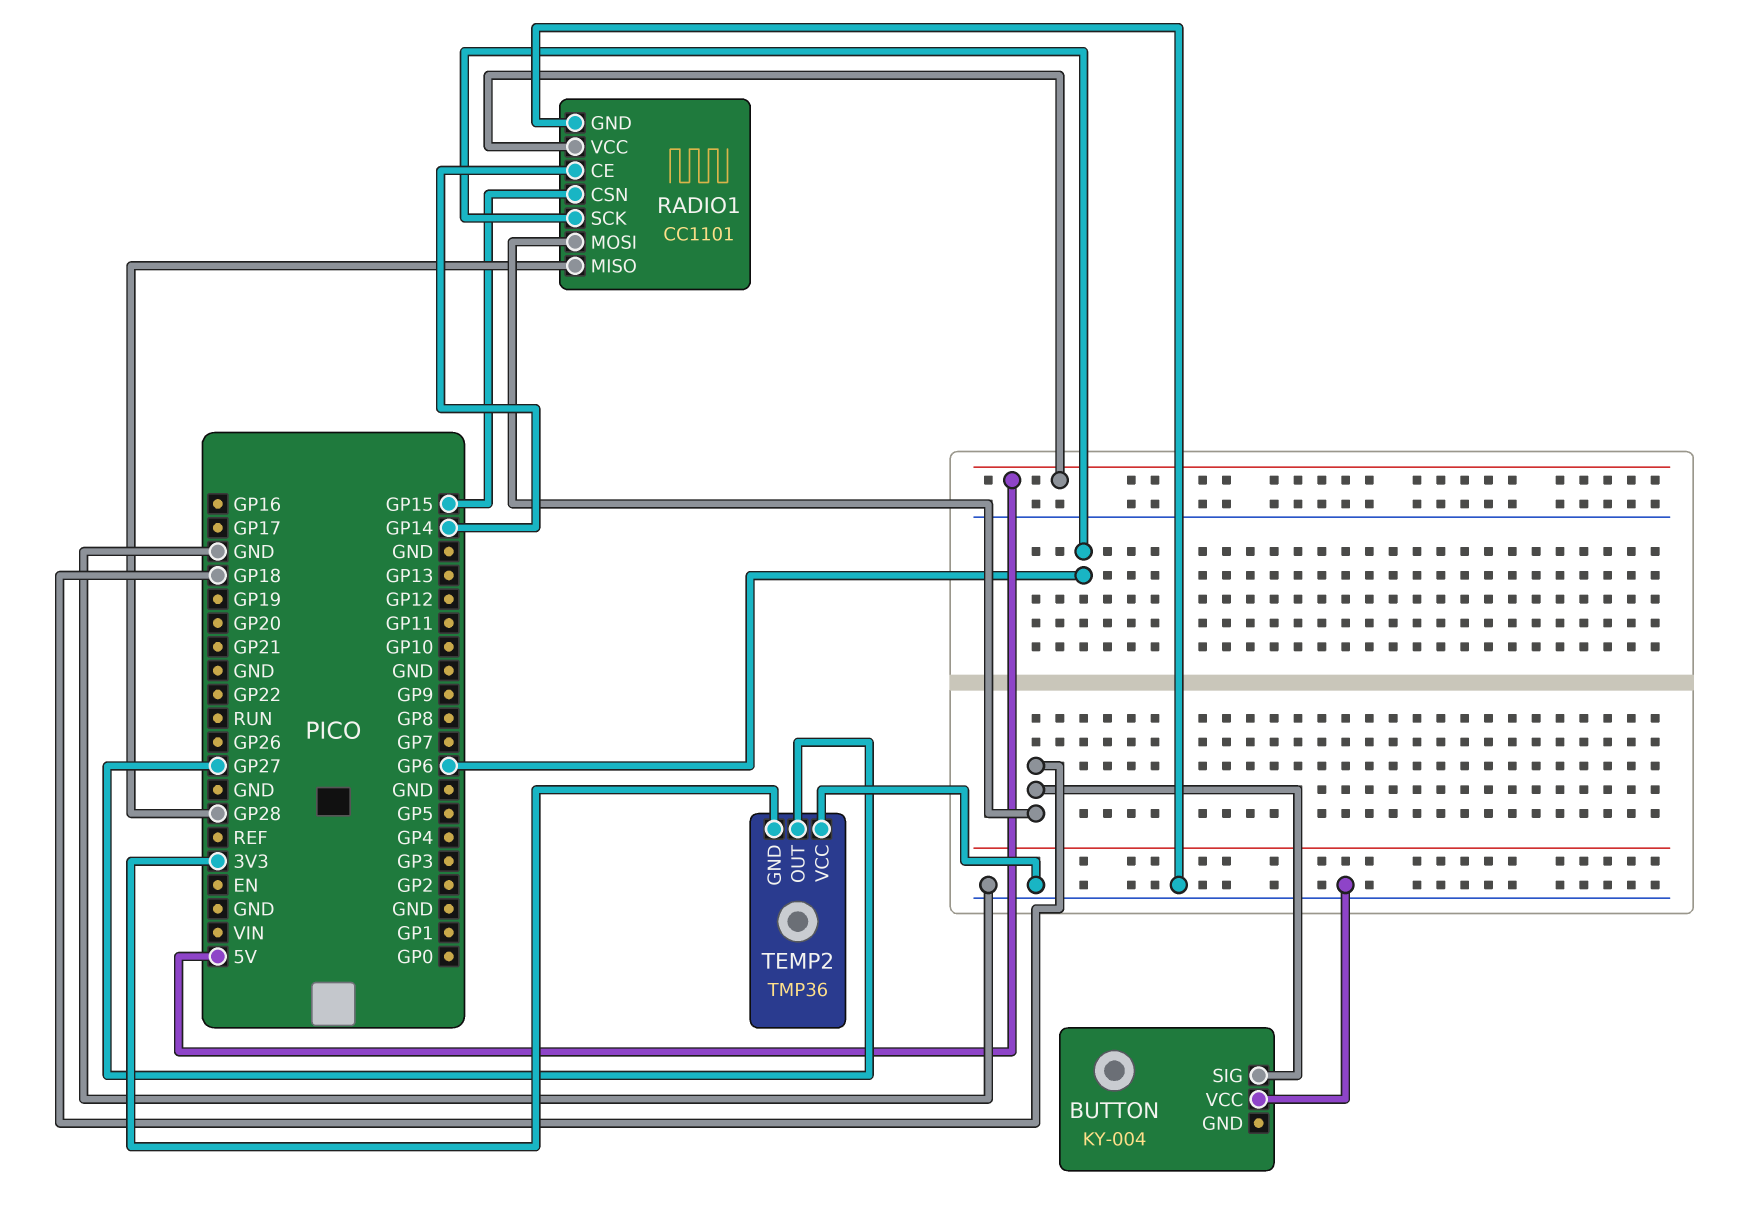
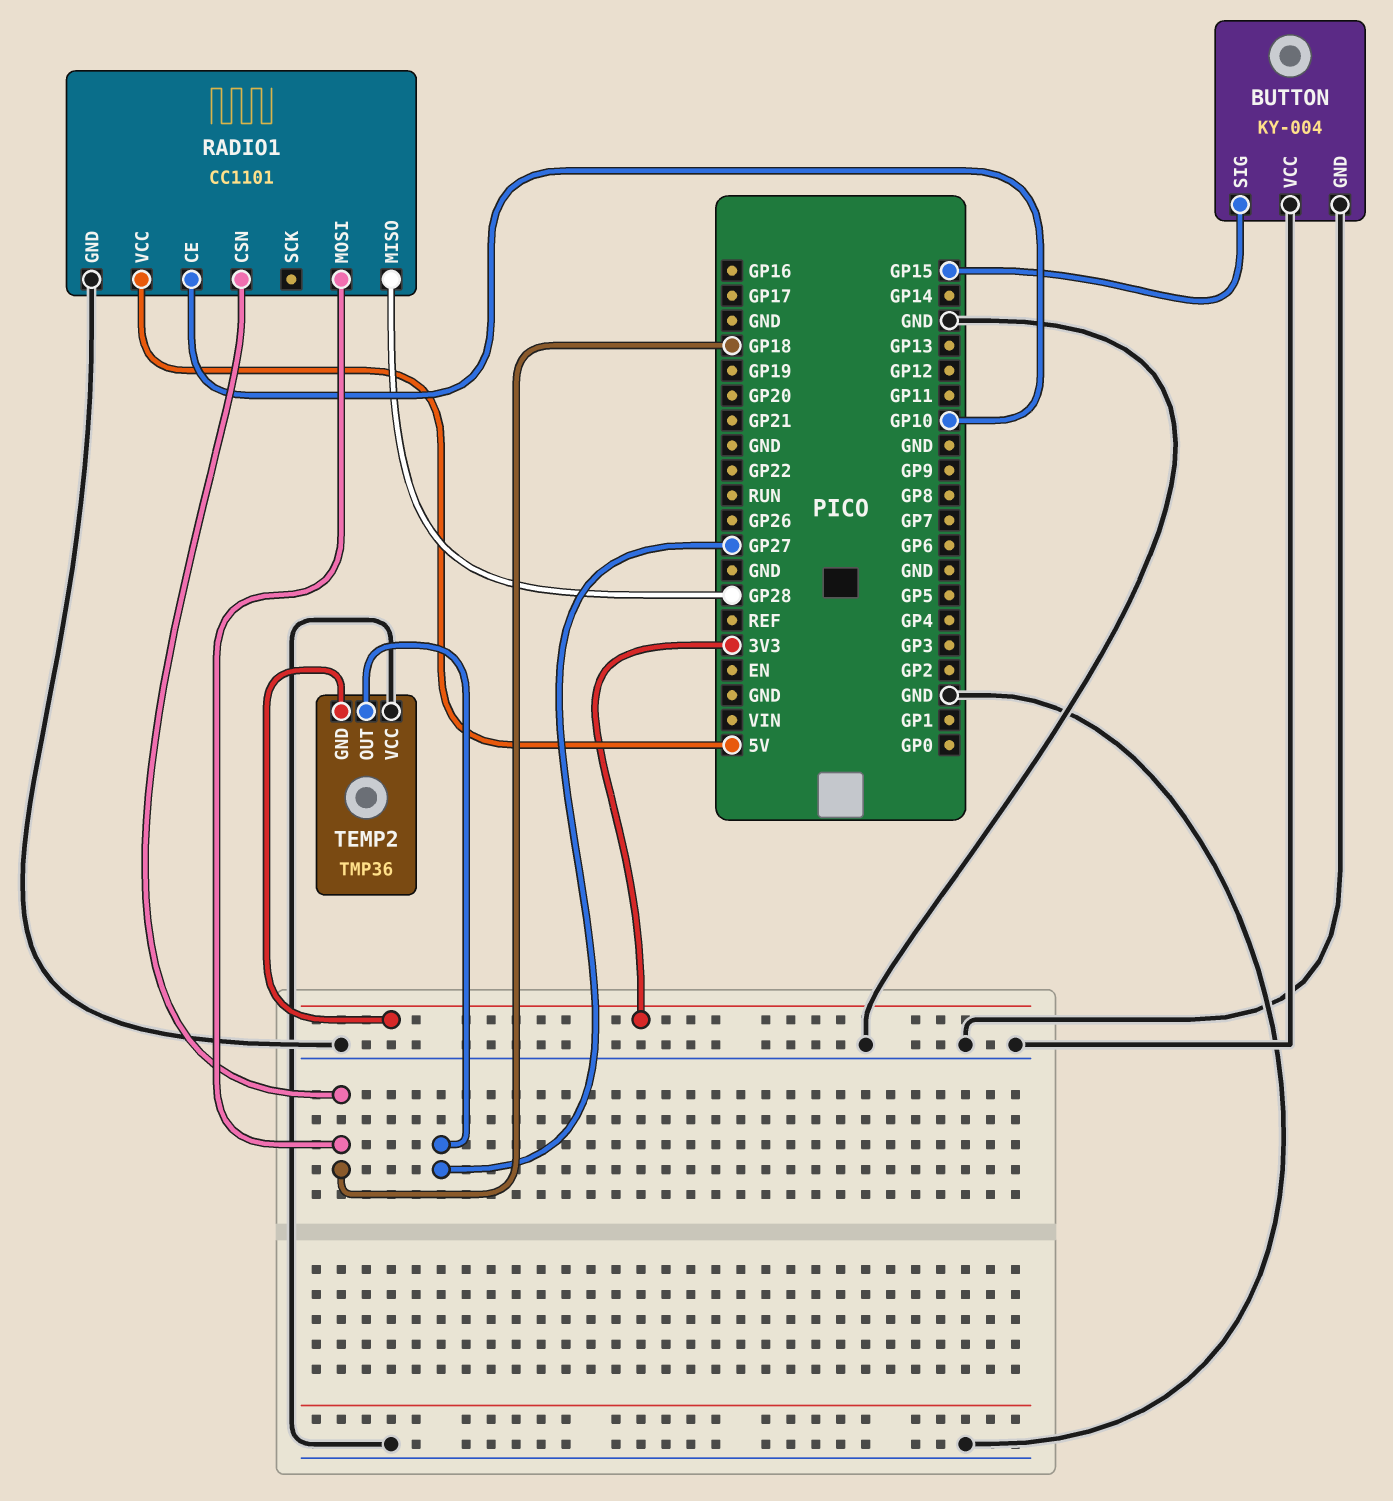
BUTTON pin GND: none -> GND
BUTTON pin SIG: GP18 -> GP15
RADIO1 pin CE: GP14 -> GP10
RADIO1 pin CSN: GP15 -> GP18
RADIO1 pin SCK: GP6 -> none

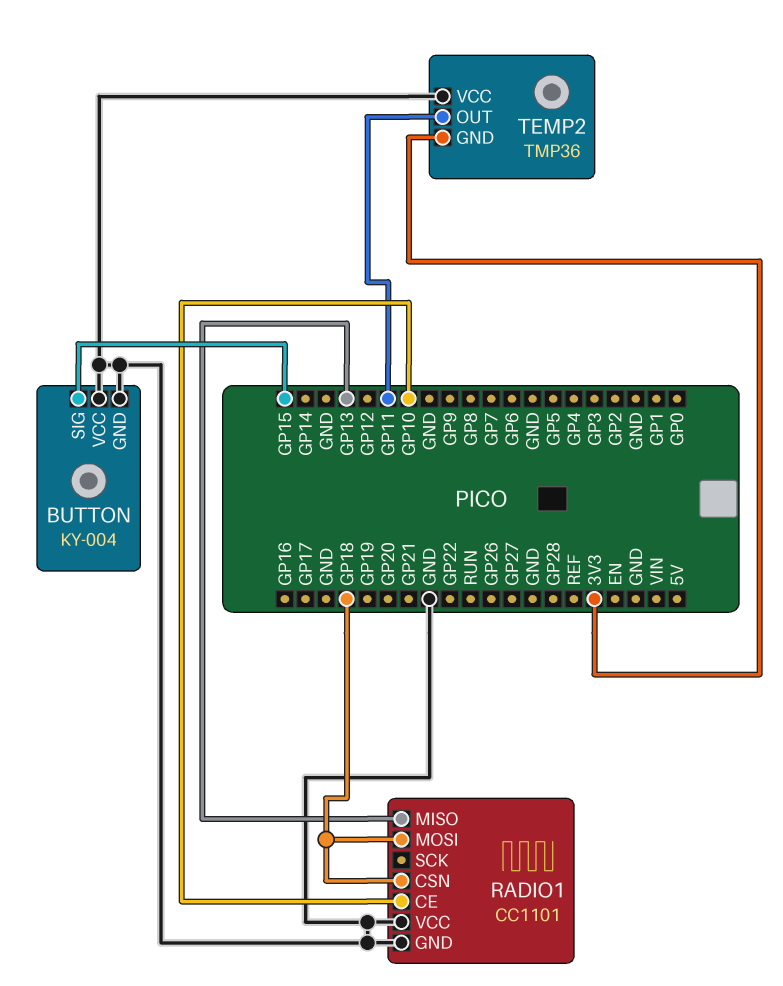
RADIO1 pin MISO: GP28 -> GP13
RADIO1 pin VCC: 5V -> GND
TEMP2 pin OUT: GP27 -> GP11

